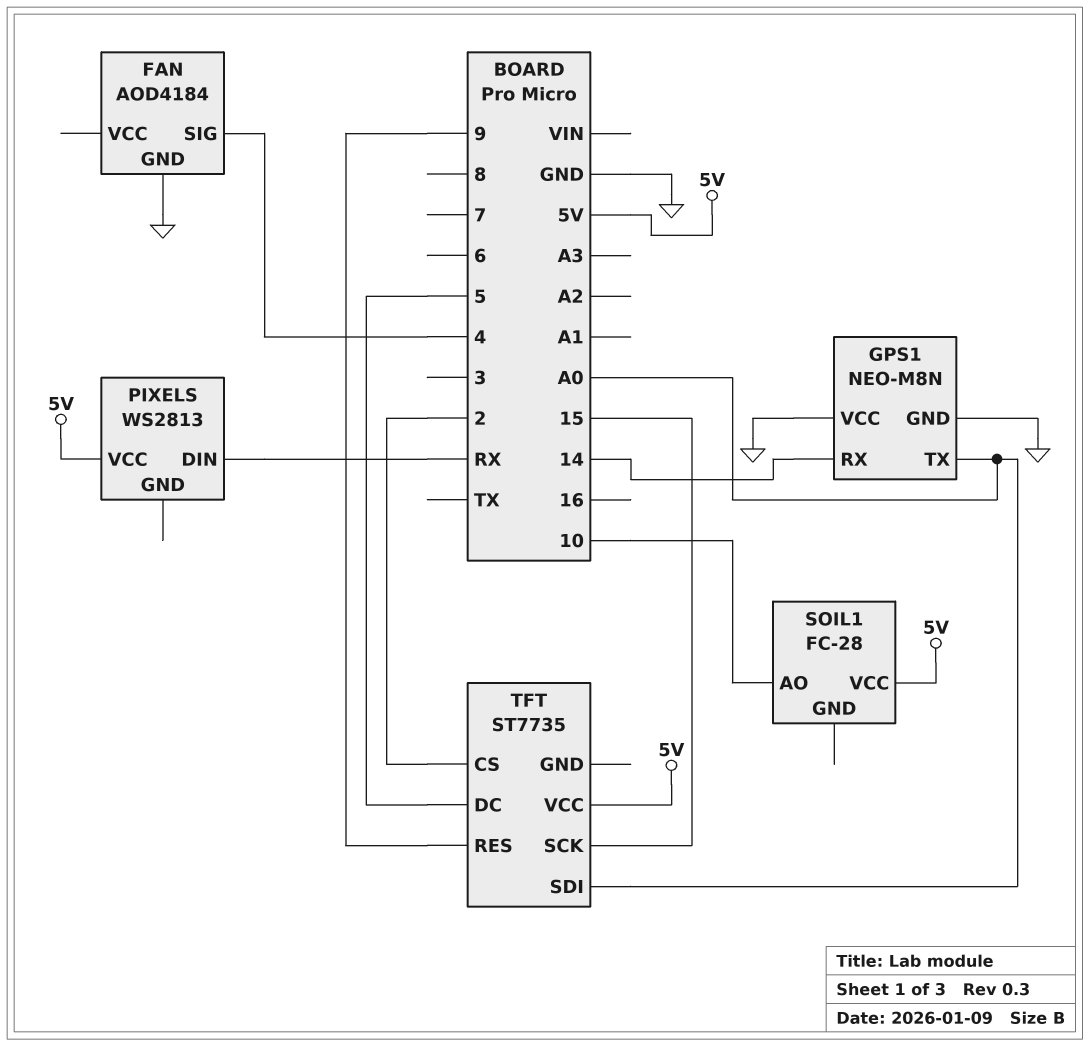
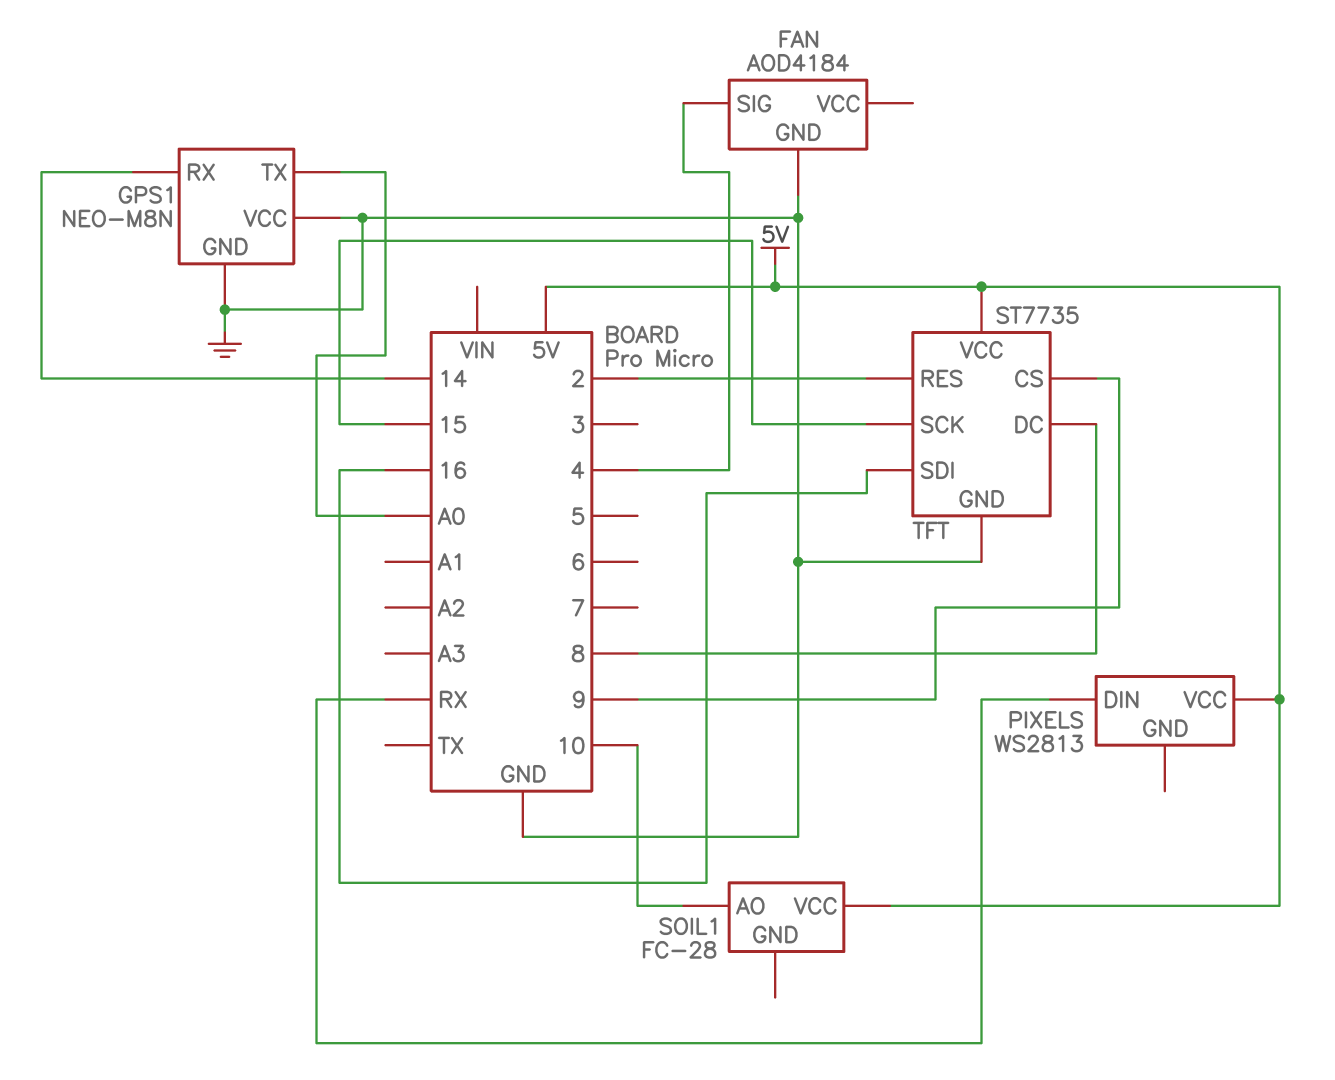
TFT pin CS: 2 -> 9
TFT pin DC: 5 -> 8
TFT pin GND: none -> GND
TFT pin RES: 9 -> 2
TFT pin SDI: A0 -> 16

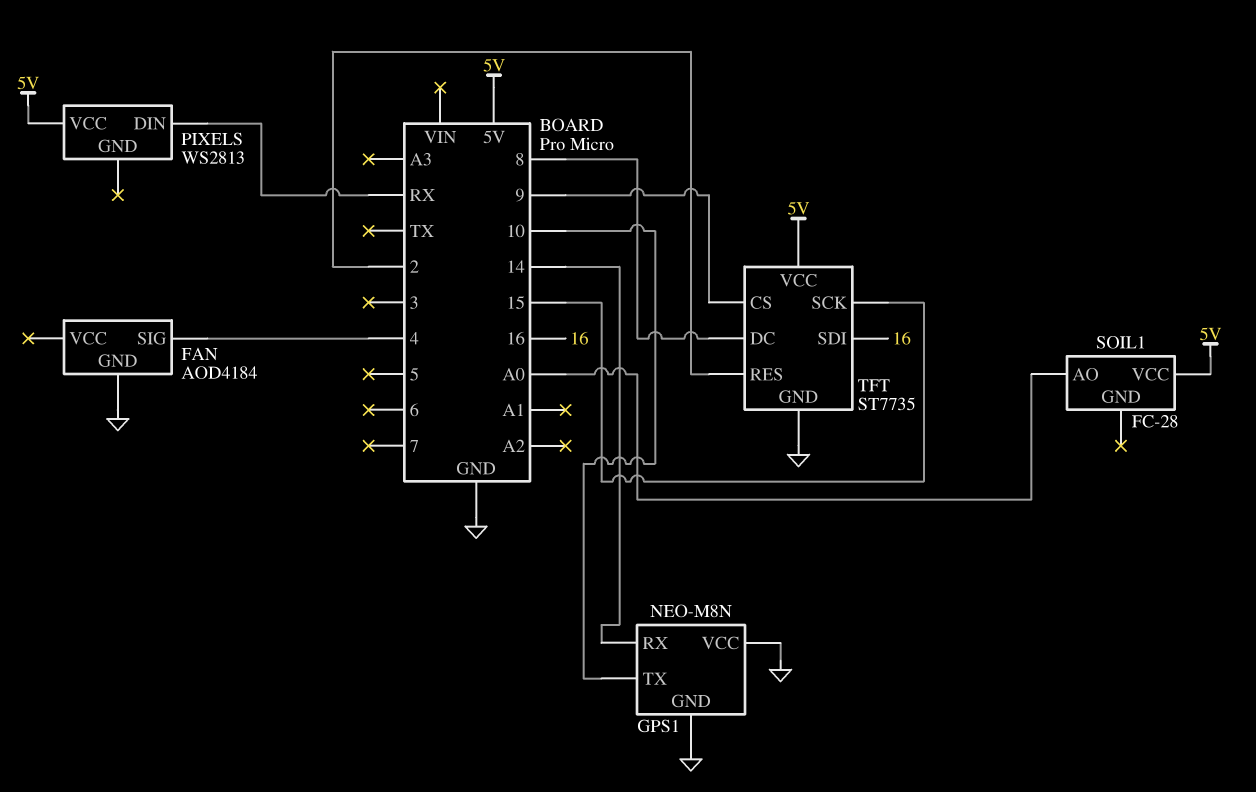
GPS1 pin TX: A0 -> 10
SOIL1 pin AO: 10 -> A0

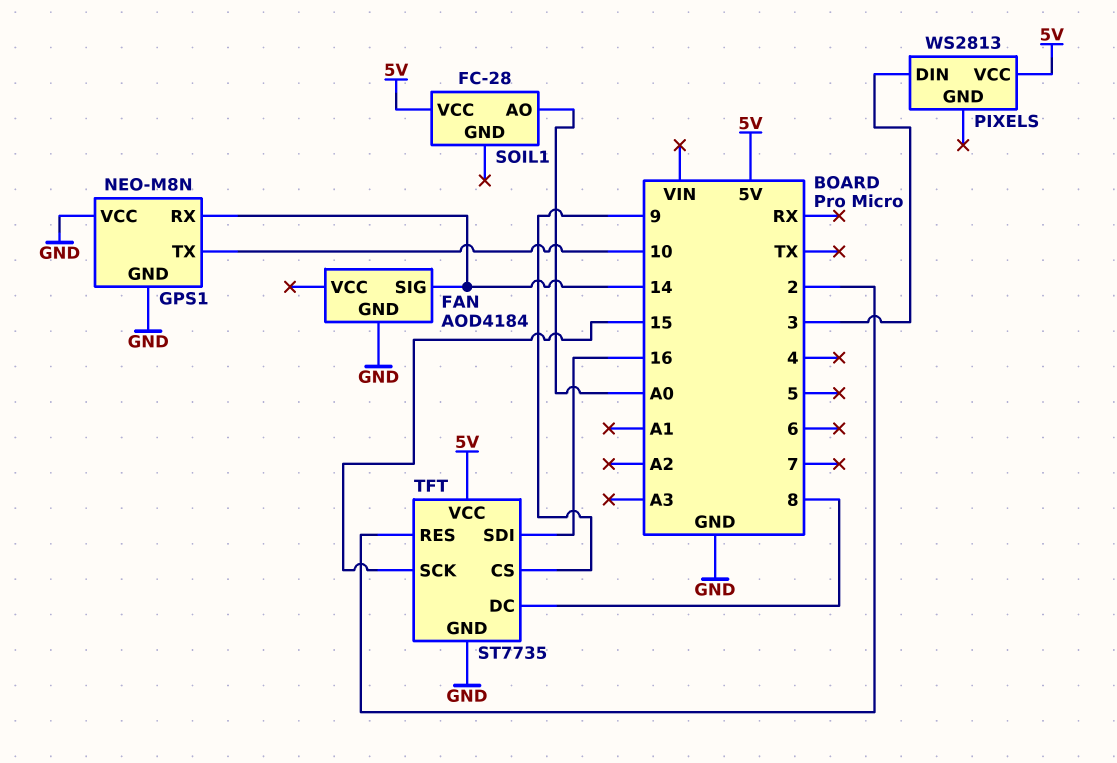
FAN pin SIG: 4 -> 14
PIXELS pin DIN: RX -> 3

